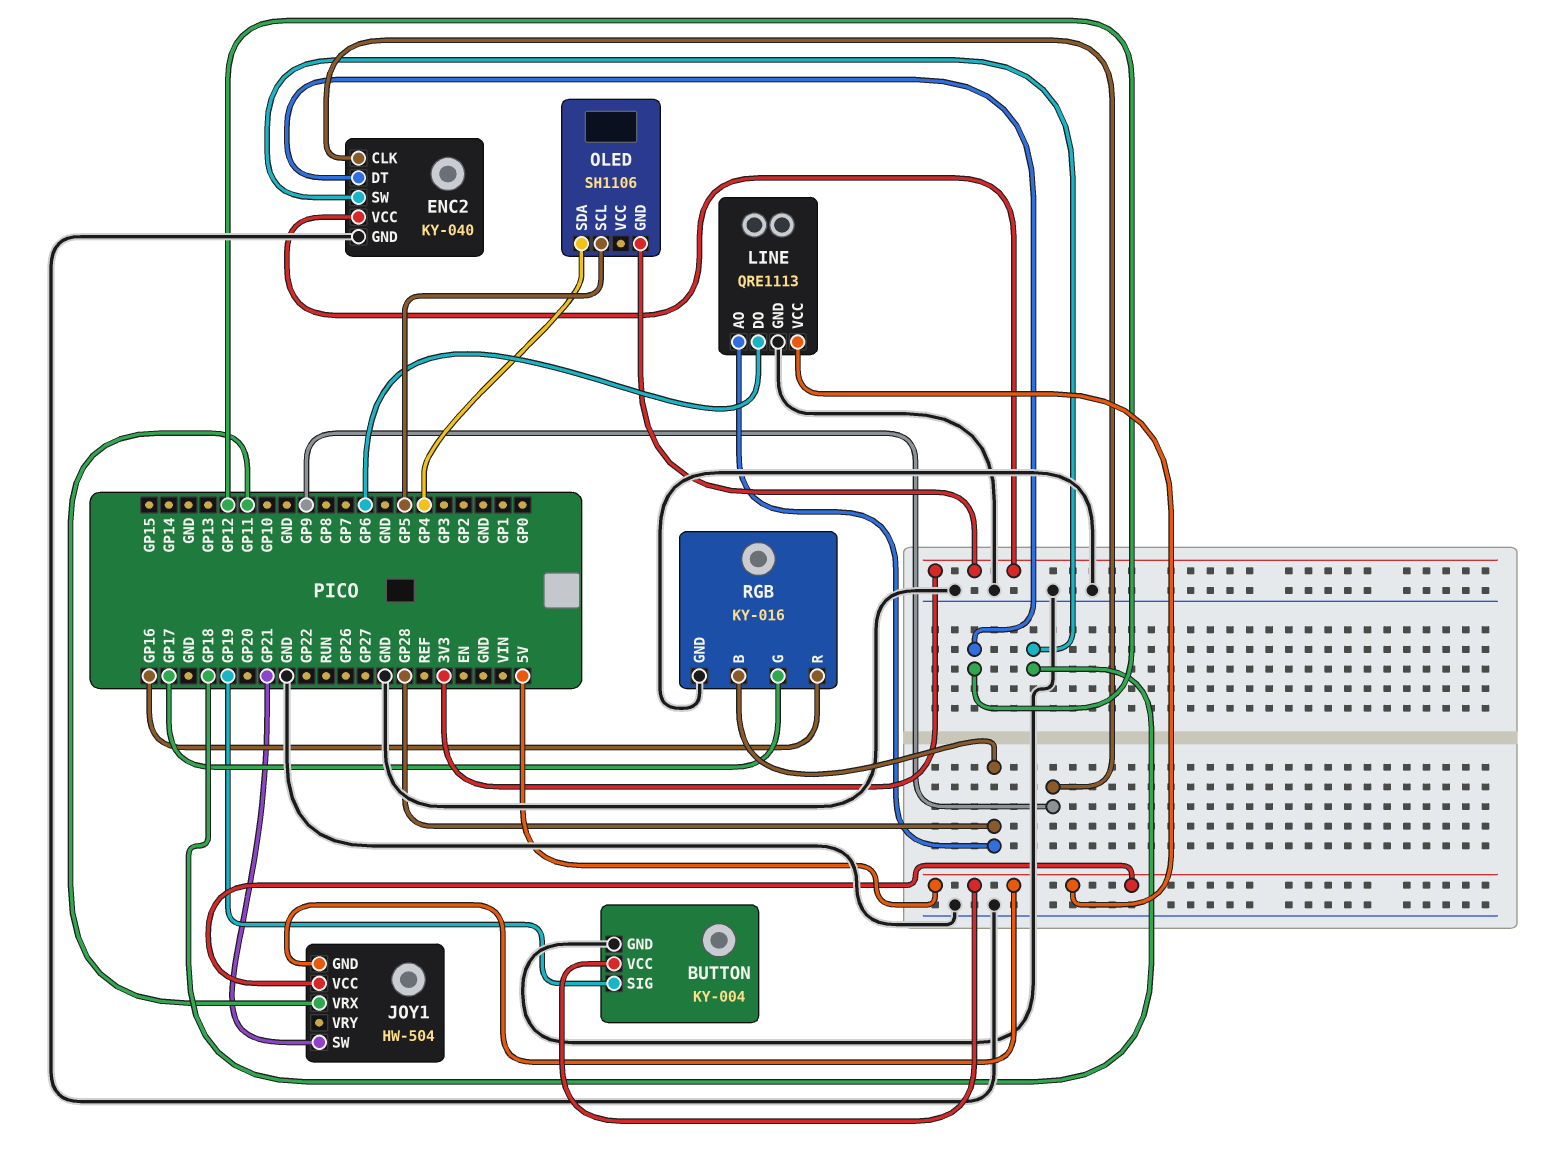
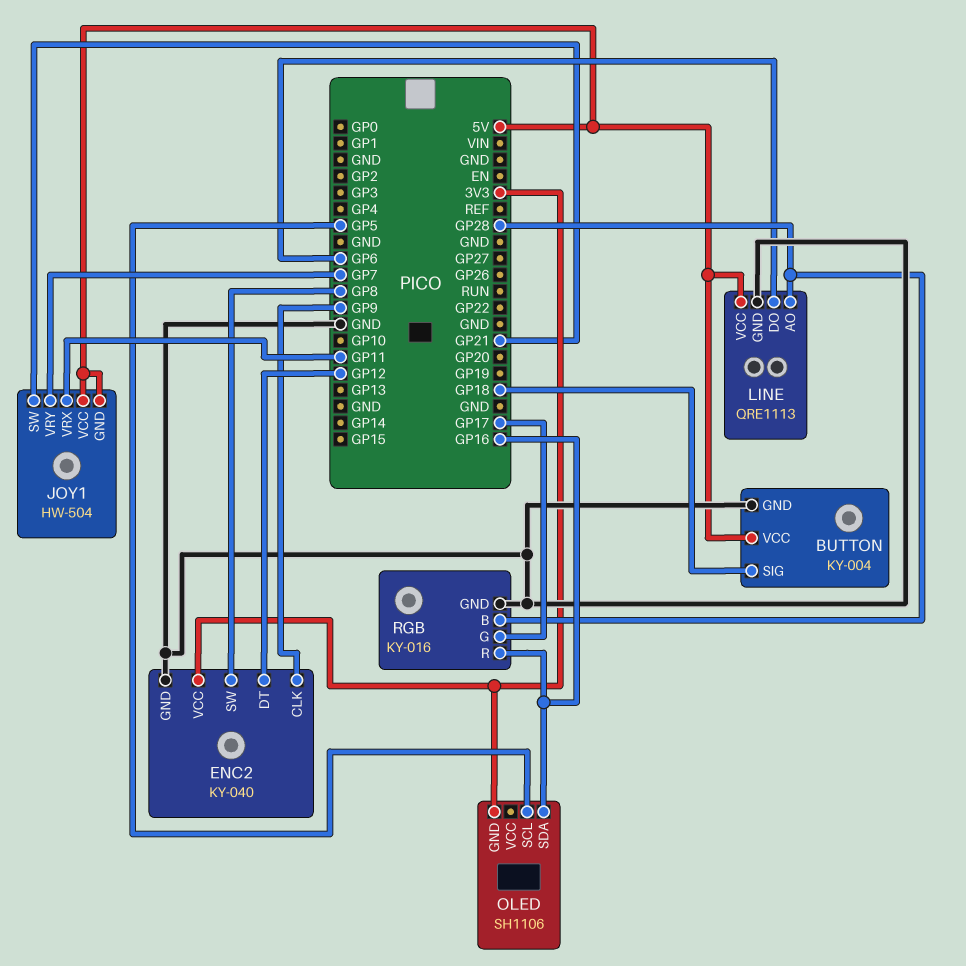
BUTTON pin SIG: GP19 -> GP18
ENC2 pin SW: GP18 -> GP8
JOY1 pin VRY: none -> GP7
OLED pin SDA: GP4 -> GP16

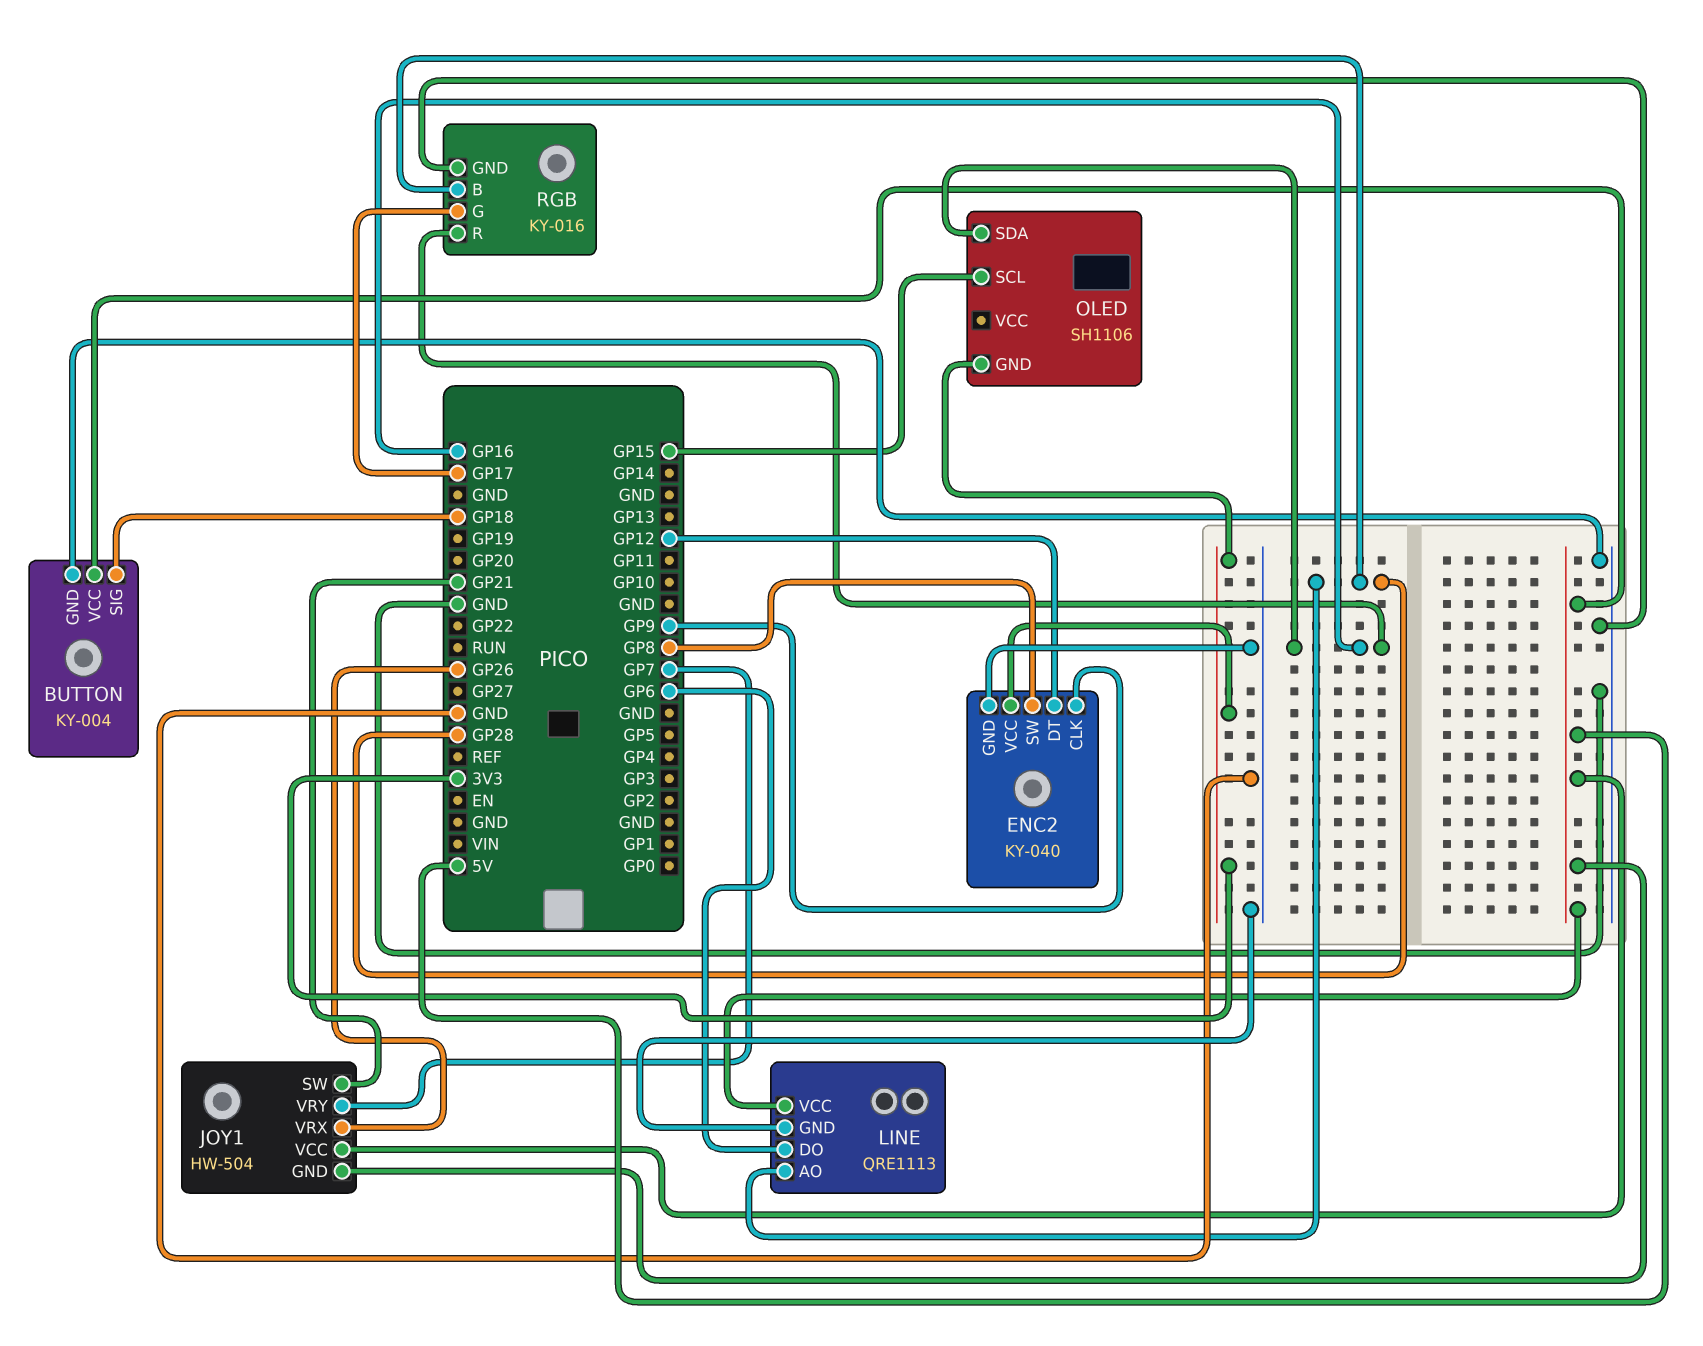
JOY1 pin VRX: GP11 -> GP26
OLED pin SCL: GP5 -> GP15

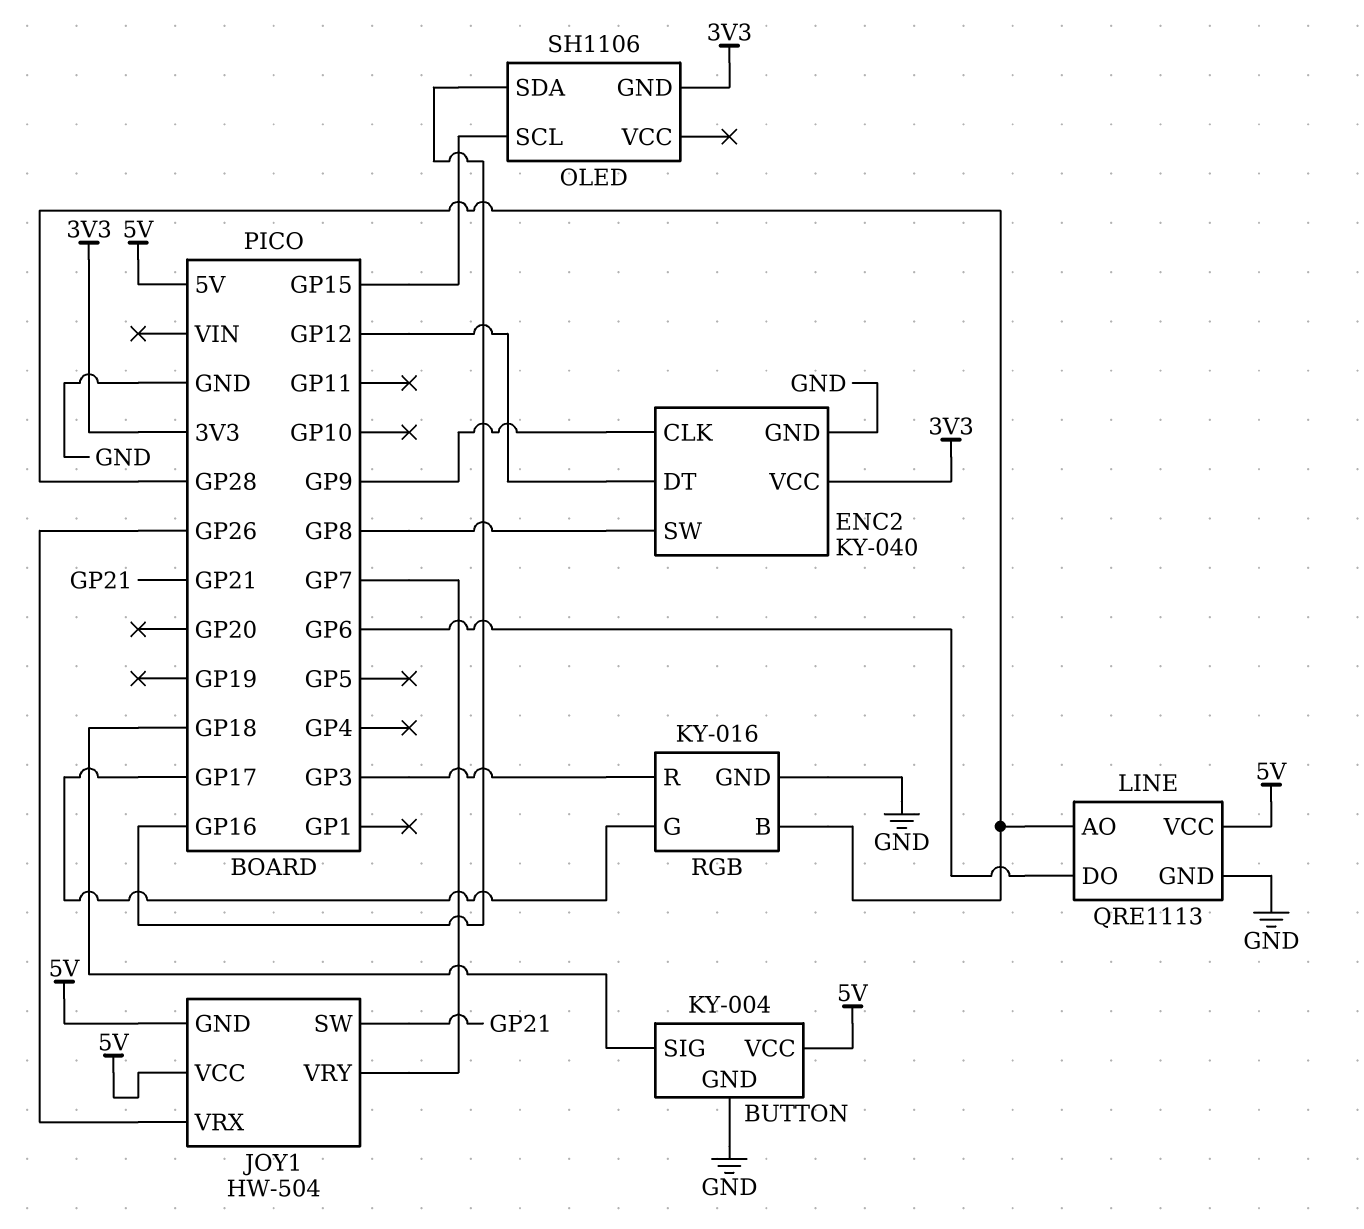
RGB pin R: GP16 -> GP3

